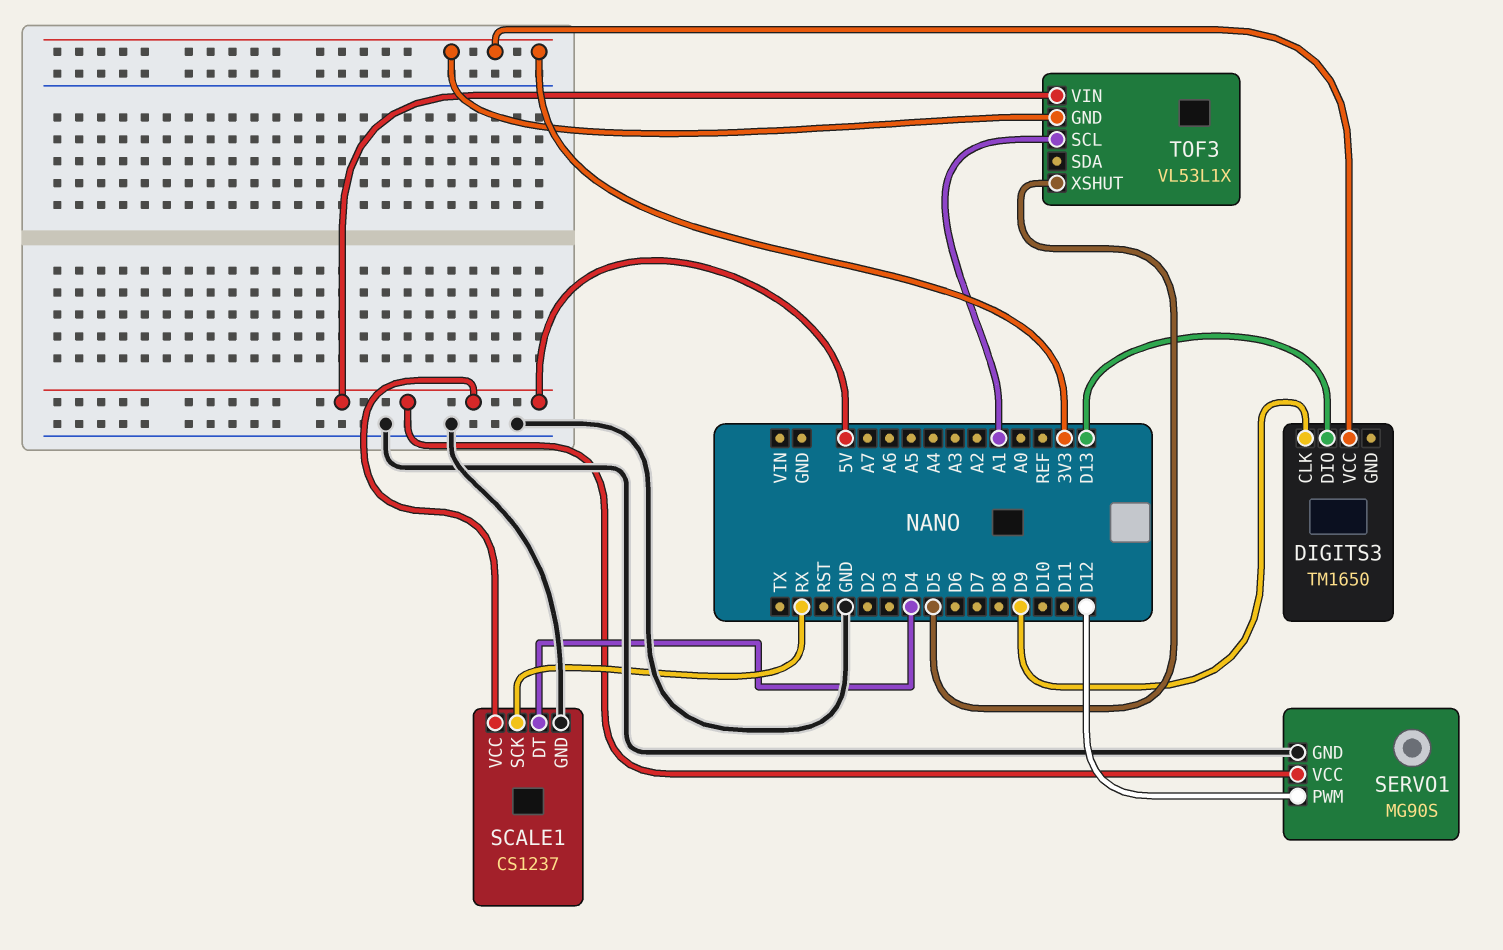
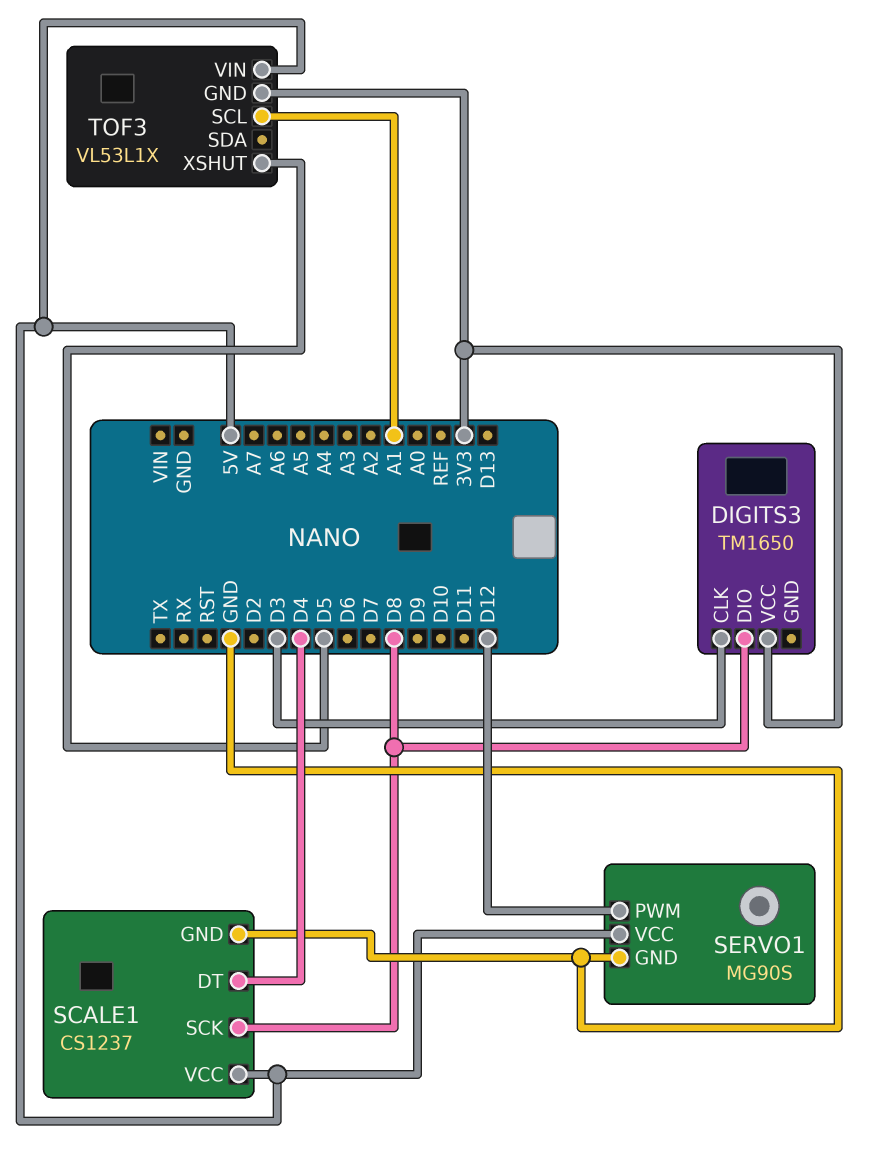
DIGITS3 pin CLK: D9 -> D3
DIGITS3 pin DIO: D13 -> D8
SCALE1 pin SCK: RX -> D8

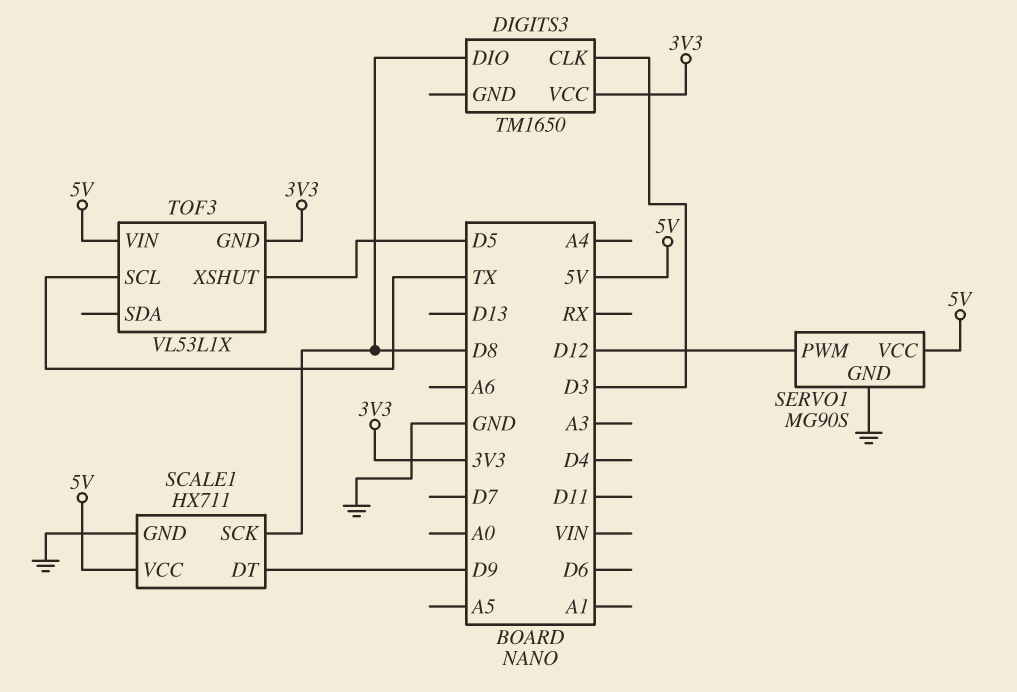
SCALE1: CS1237 -> HX711
SCALE1 pin DT: D4 -> D9
TOF3 pin SCL: A1 -> TX

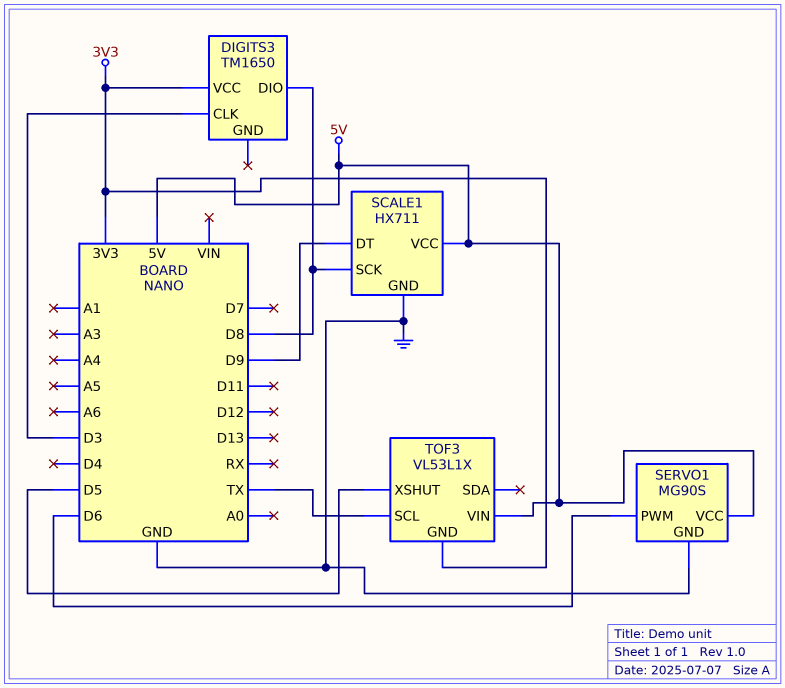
SERVO1 pin PWM: D12 -> D6

